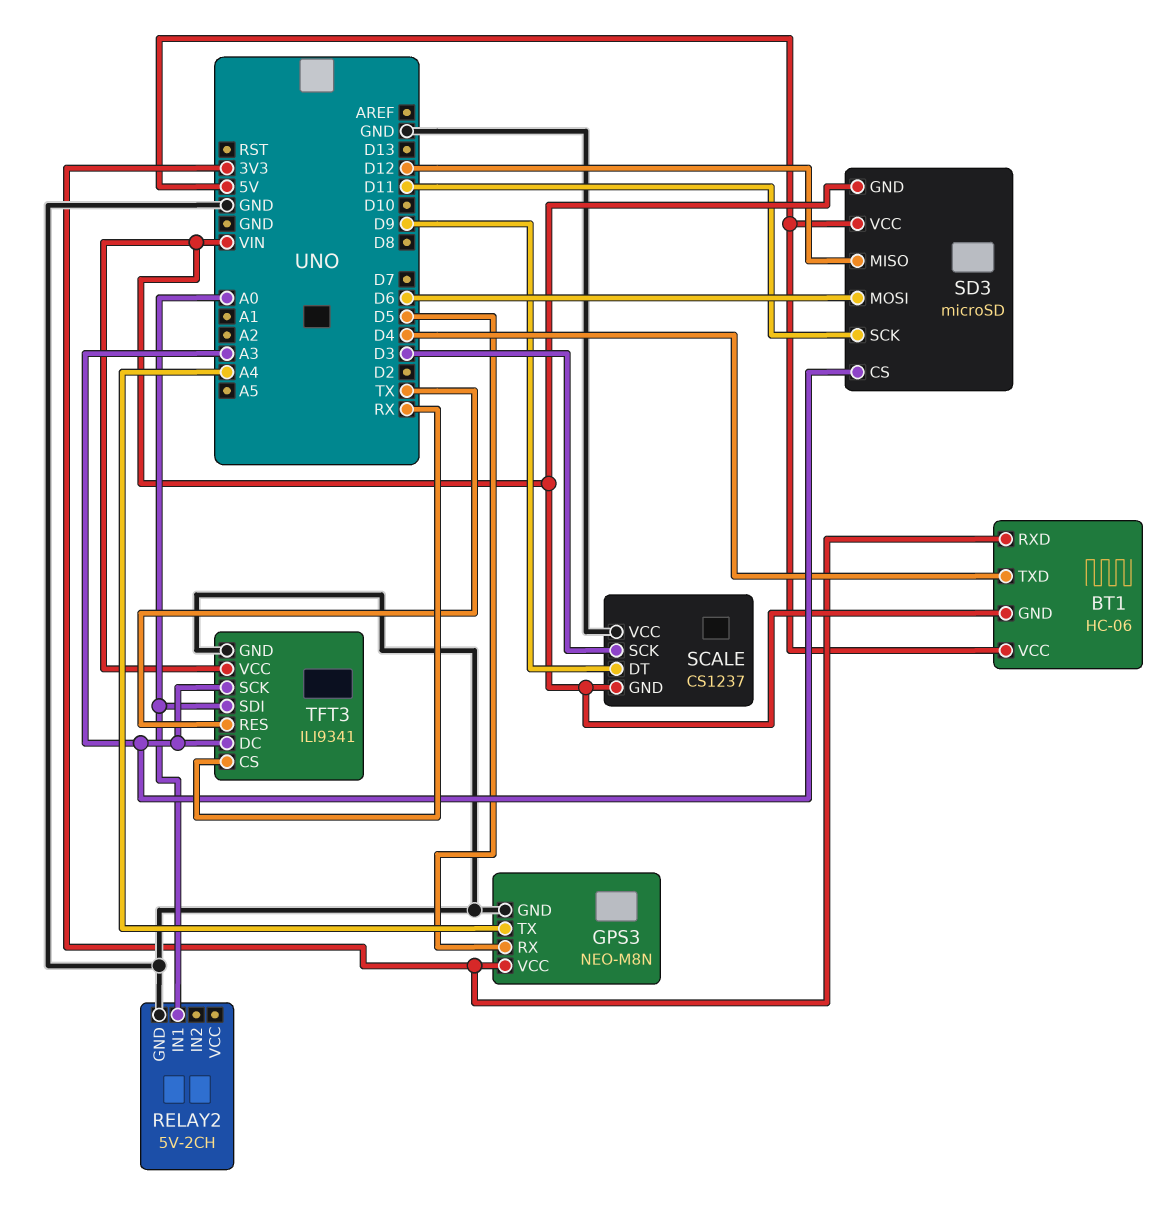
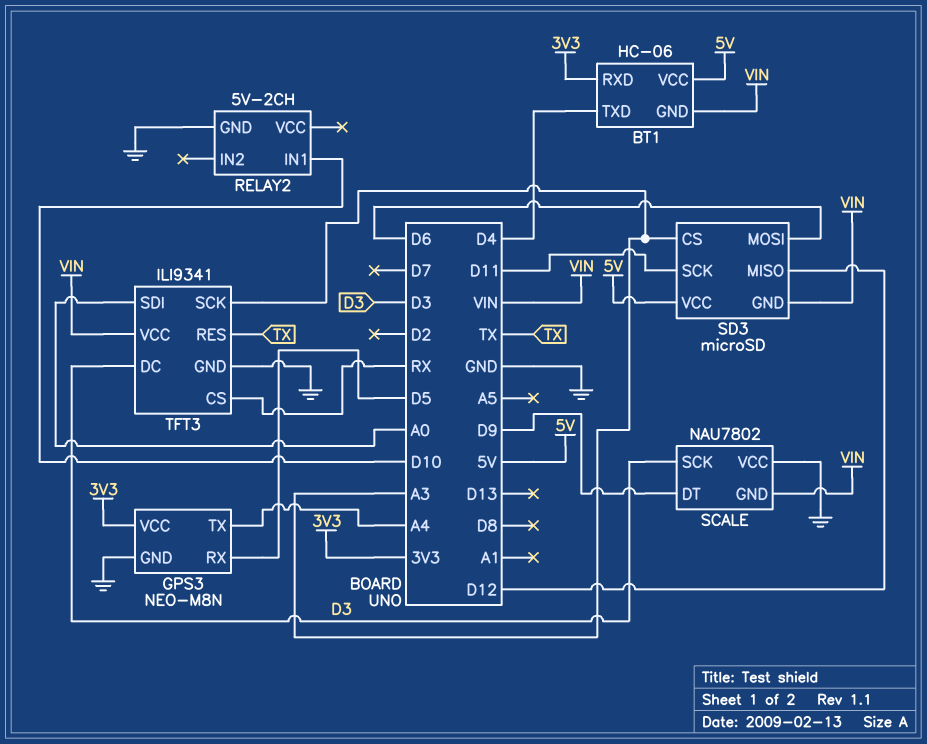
RELAY2 pin IN1: A0 -> D10
SCALE: CS1237 -> NAU7802
TFT3 pin DC: A3 -> D3

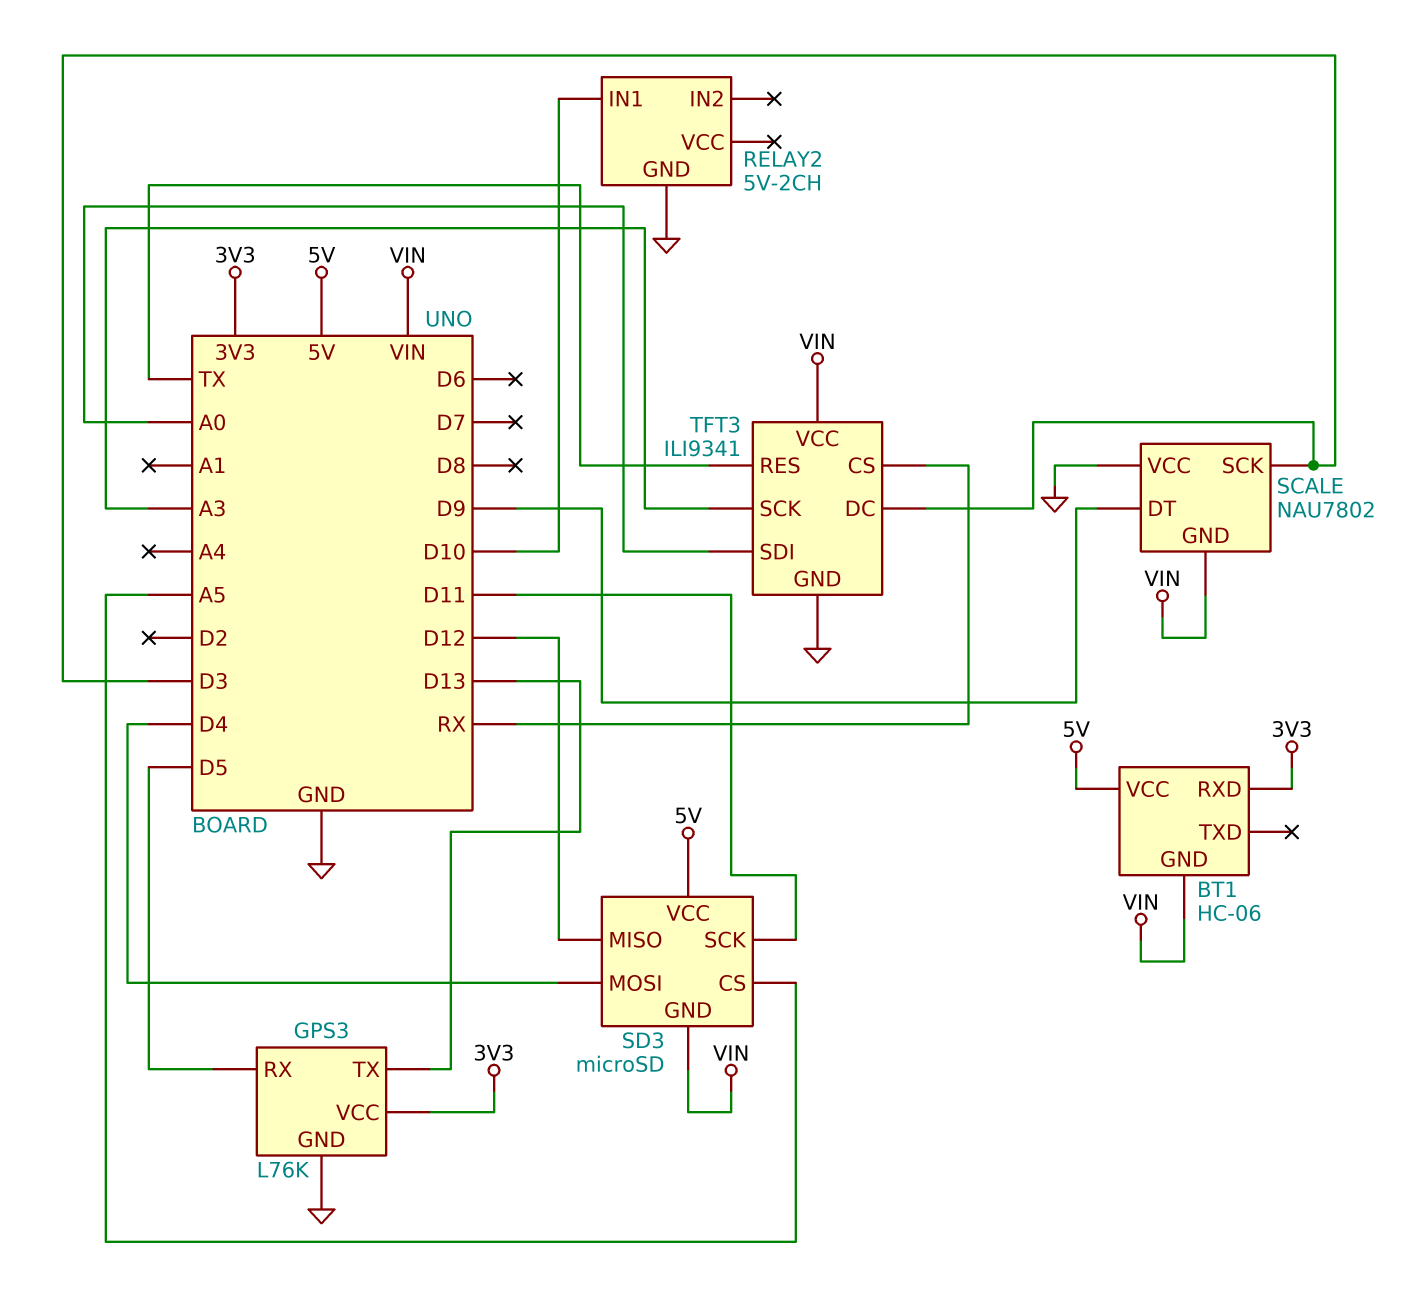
BT1 pin TXD: D4 -> none
GPS3: NEO-M8N -> L76K
GPS3 pin TX: A4 -> D13
SD3 pin CS: A3 -> A5
SD3 pin MOSI: D6 -> D4

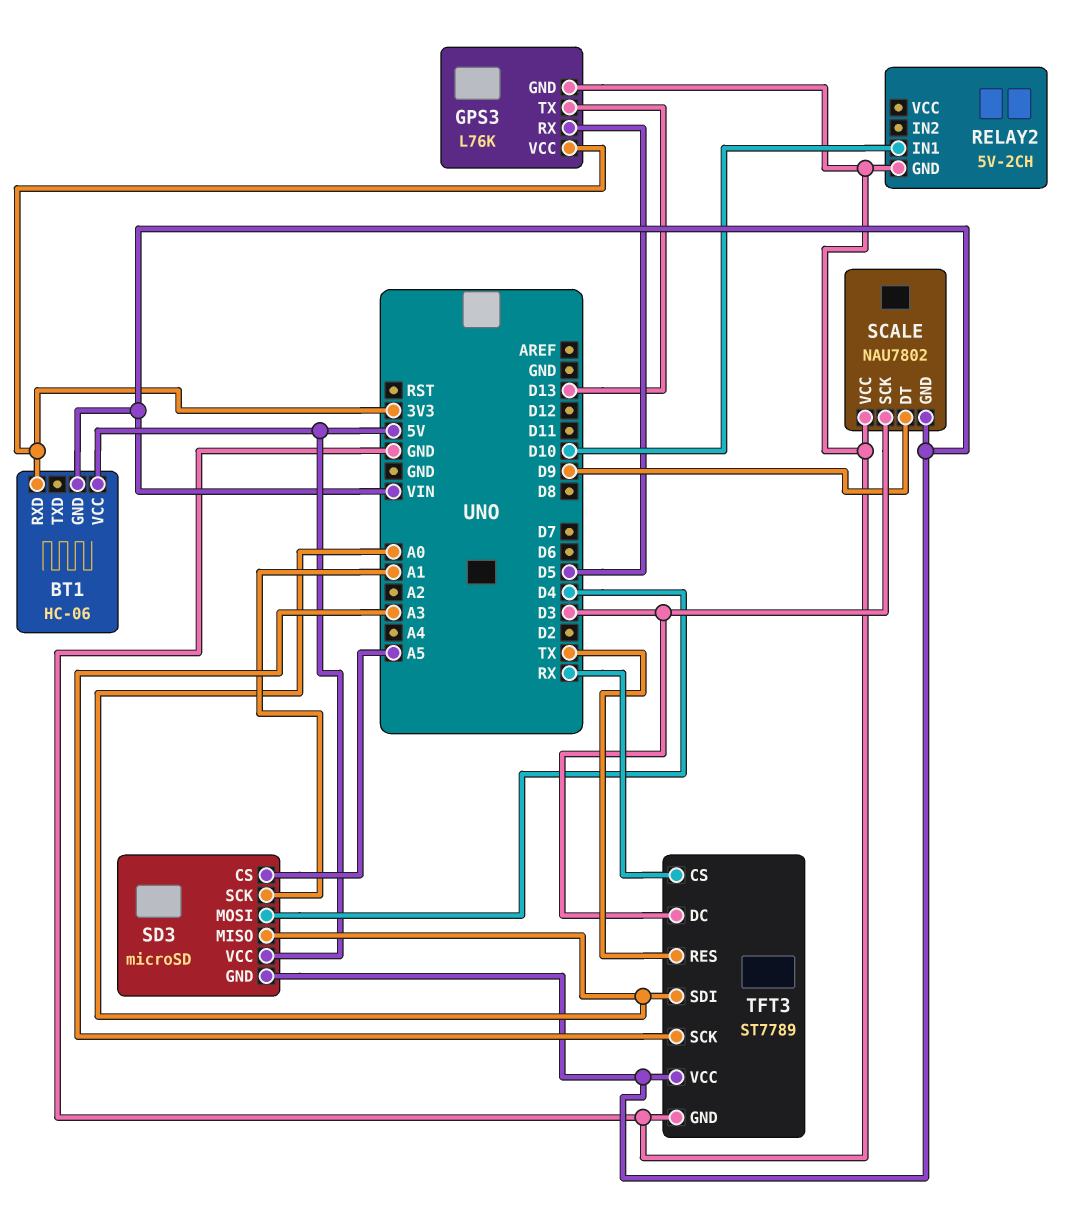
SD3 pin MISO: D12 -> A0
SD3 pin SCK: D11 -> A1
TFT3: ILI9341 -> ST7789

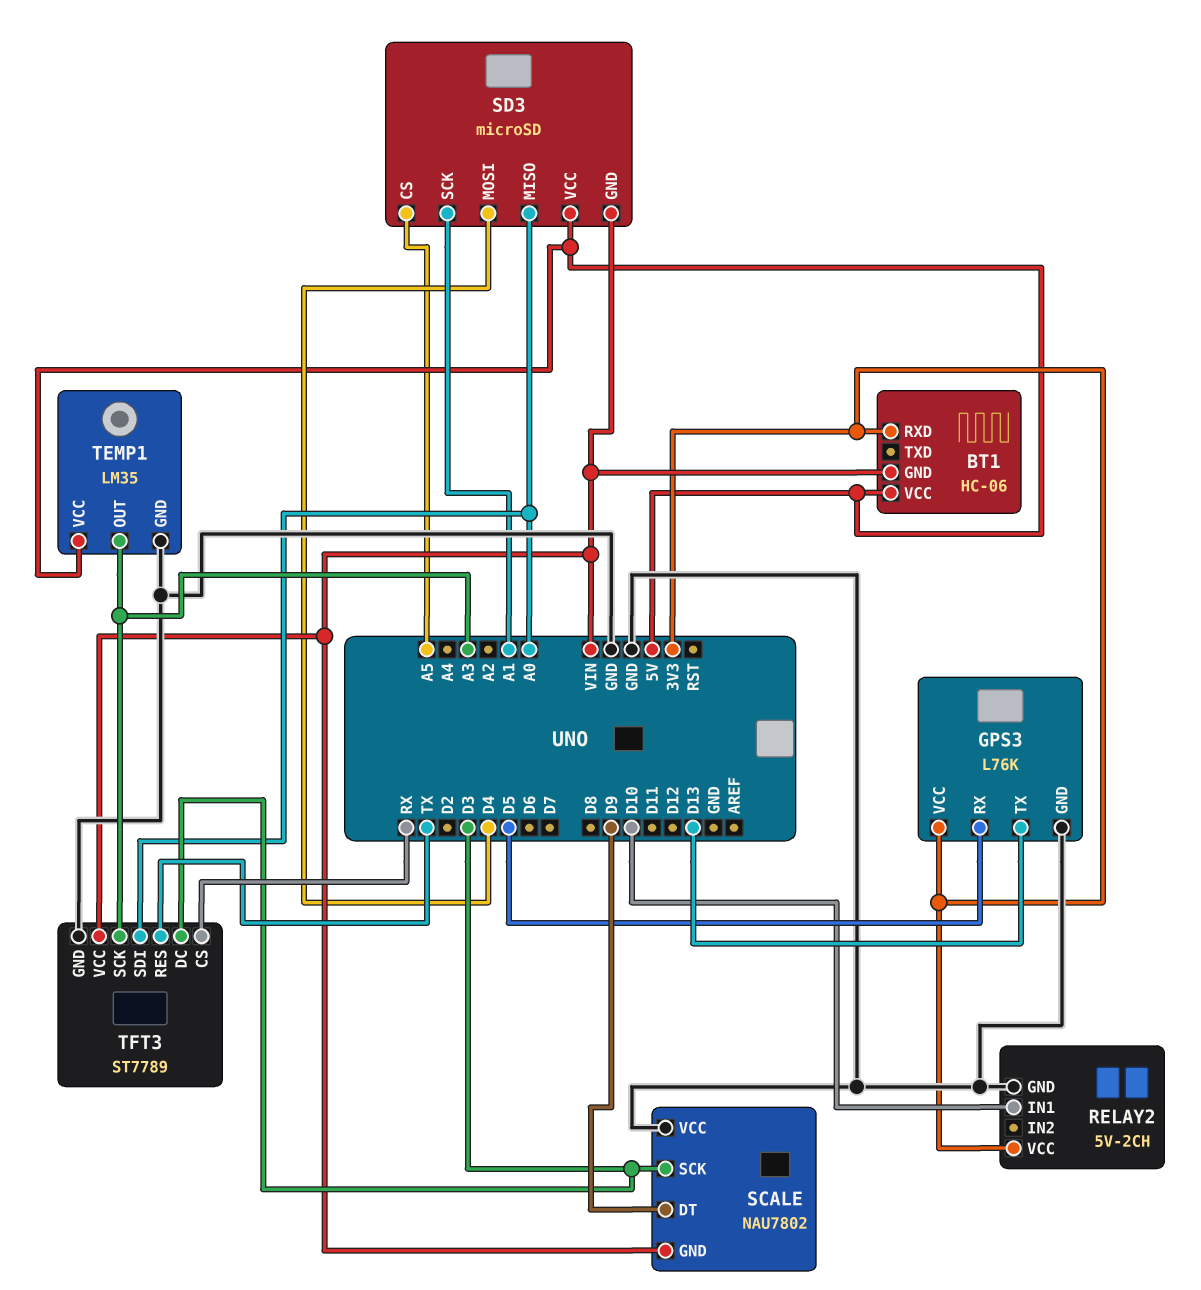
RELAY2 pin VCC: none -> 3V3
TEMP1: none -> LM35
TEMP1 pin GND: none -> GND
TEMP1 pin OUT: none -> A3
TEMP1 pin VCC: none -> 5V

